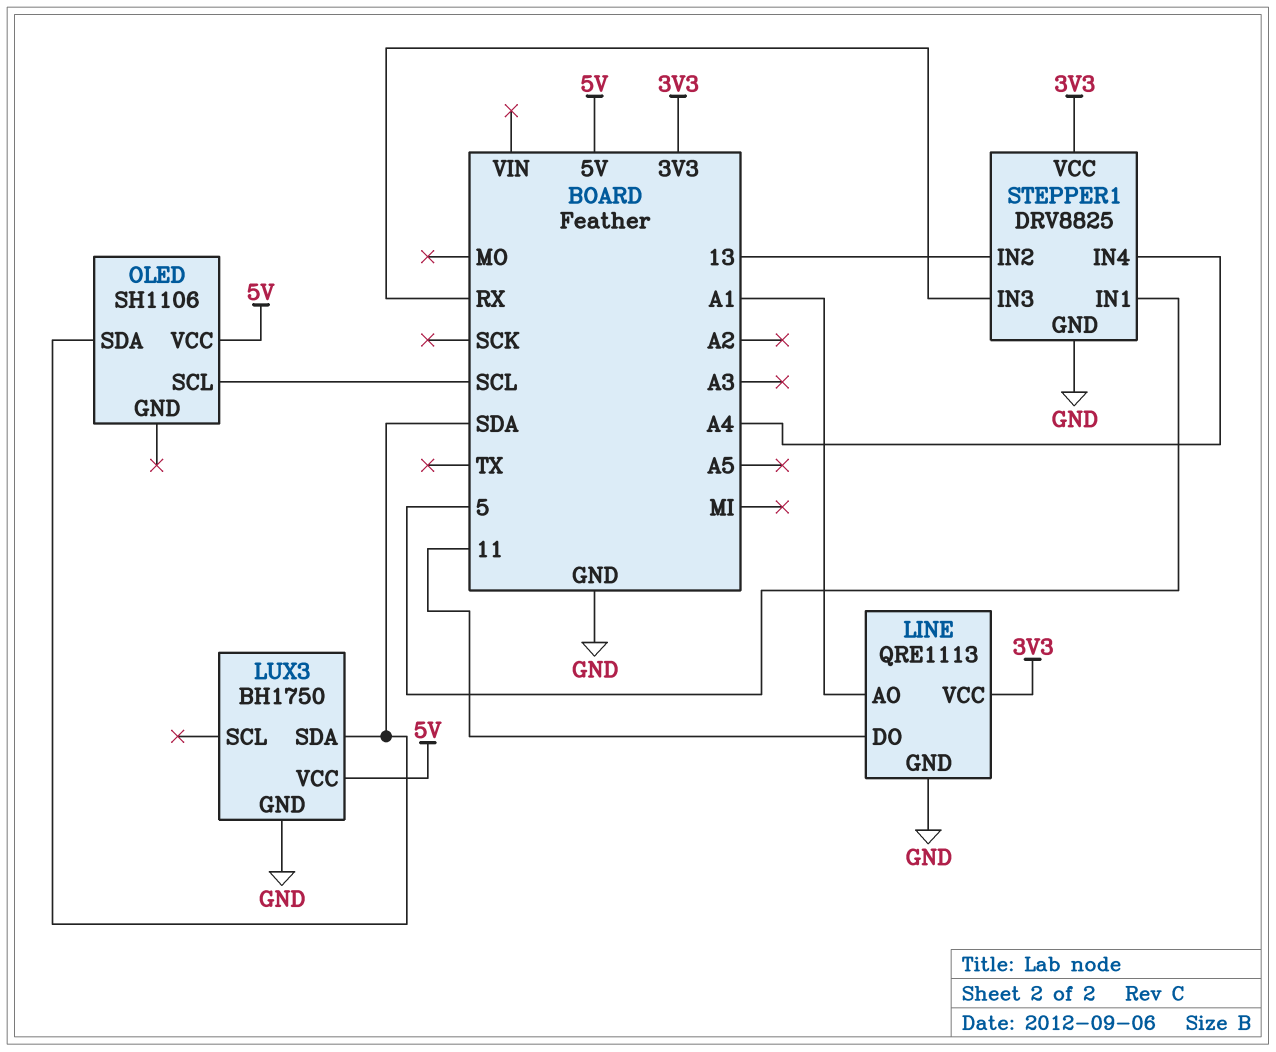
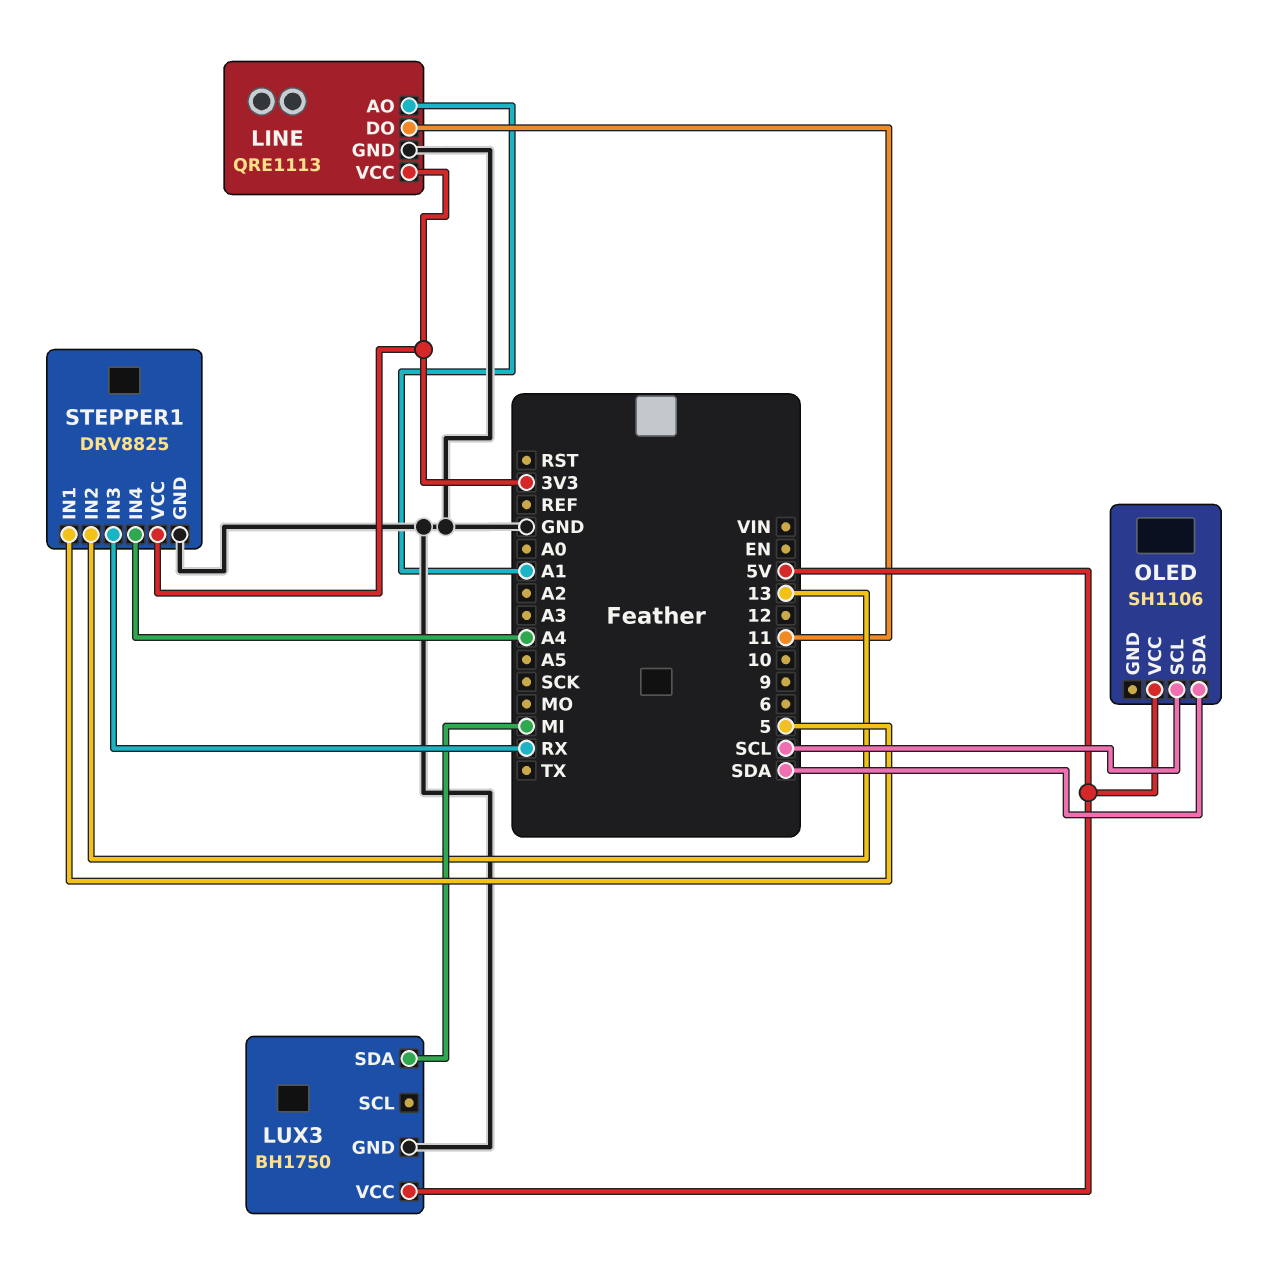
LUX3 pin SDA: SDA -> MI

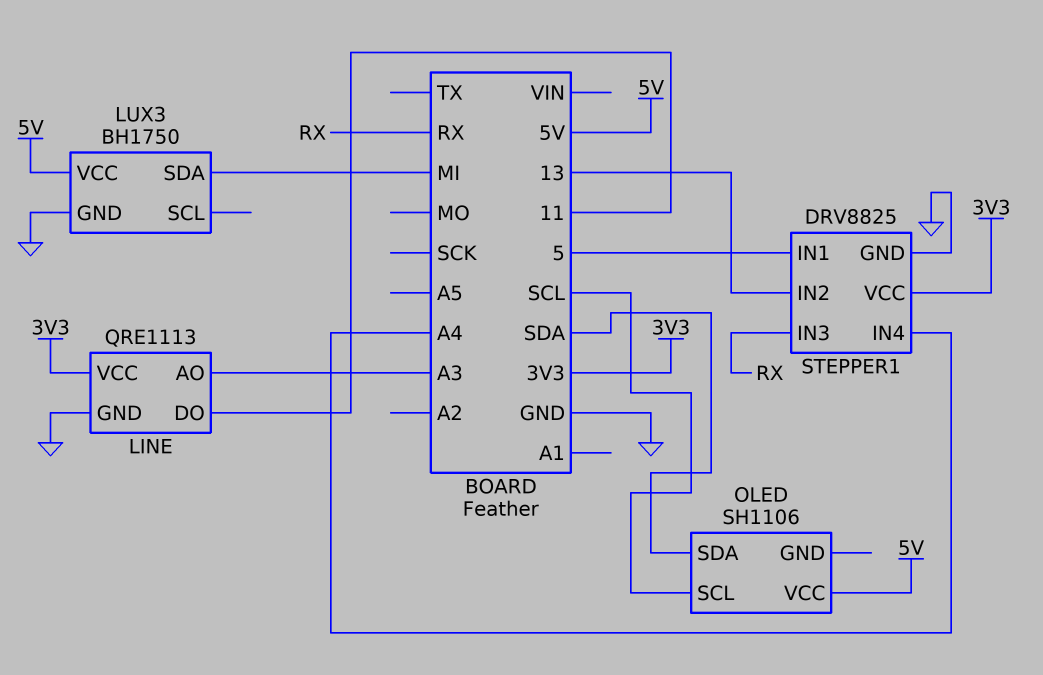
LINE pin AO: A1 -> A3

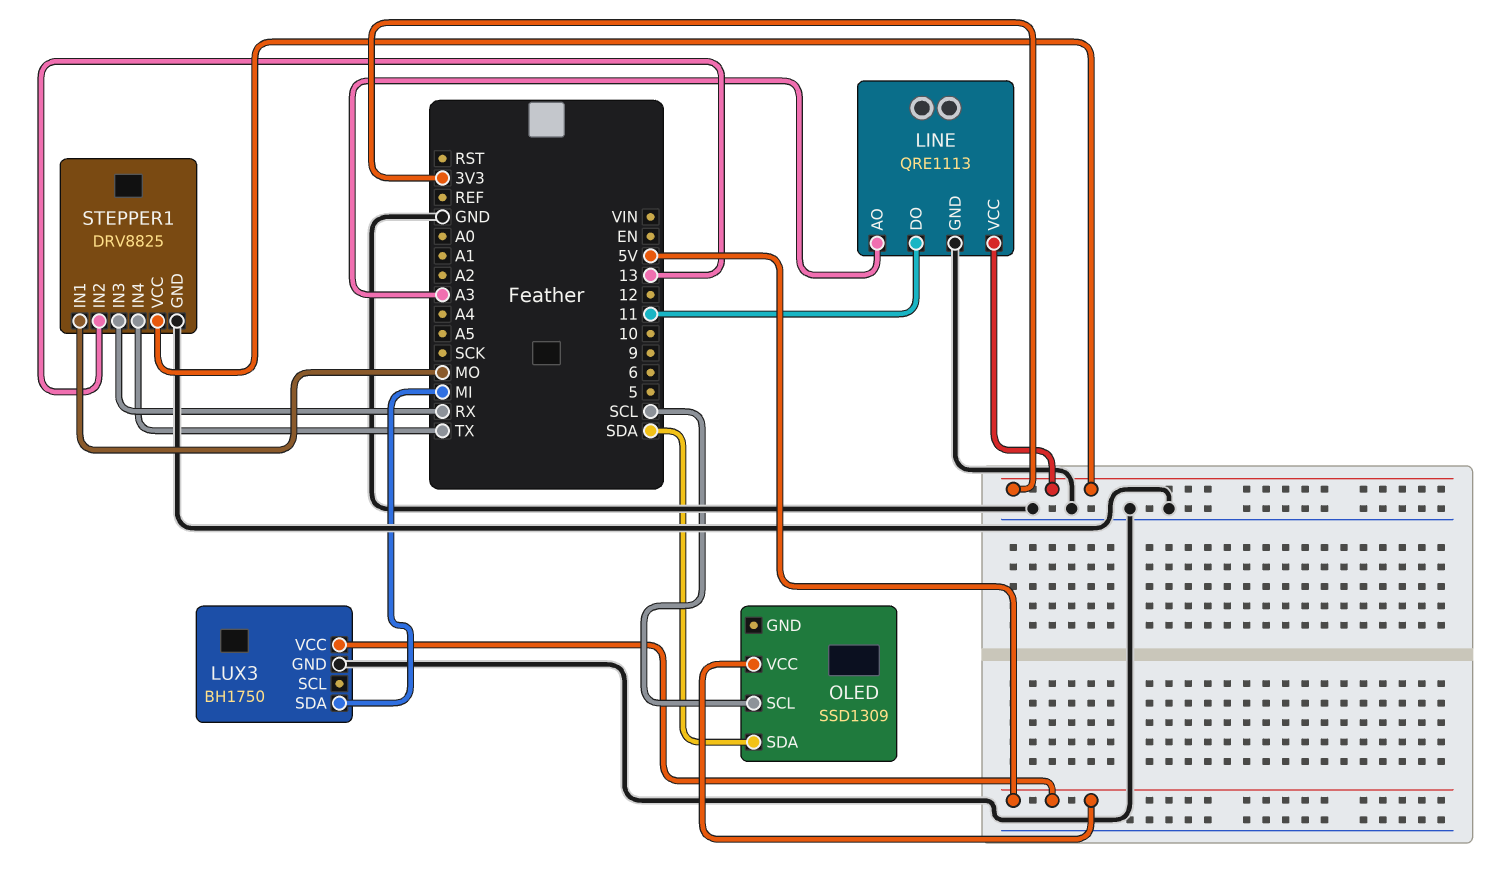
OLED: SH1106 -> SSD1309
STEPPER1 pin IN1: 5 -> MO
STEPPER1 pin IN4: A4 -> TX

